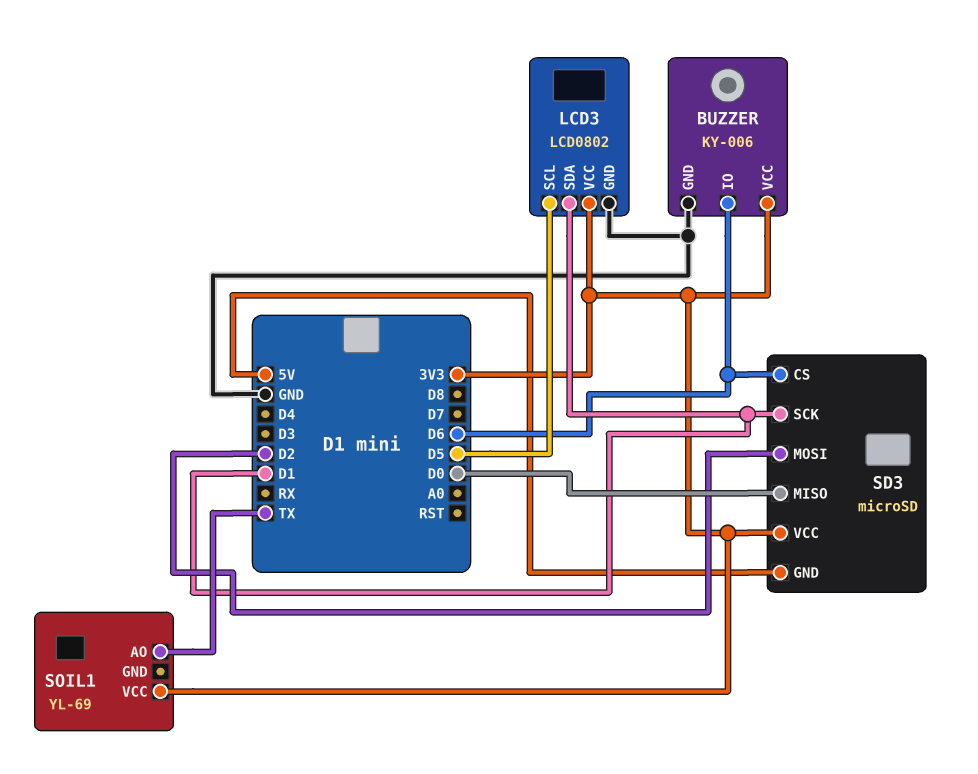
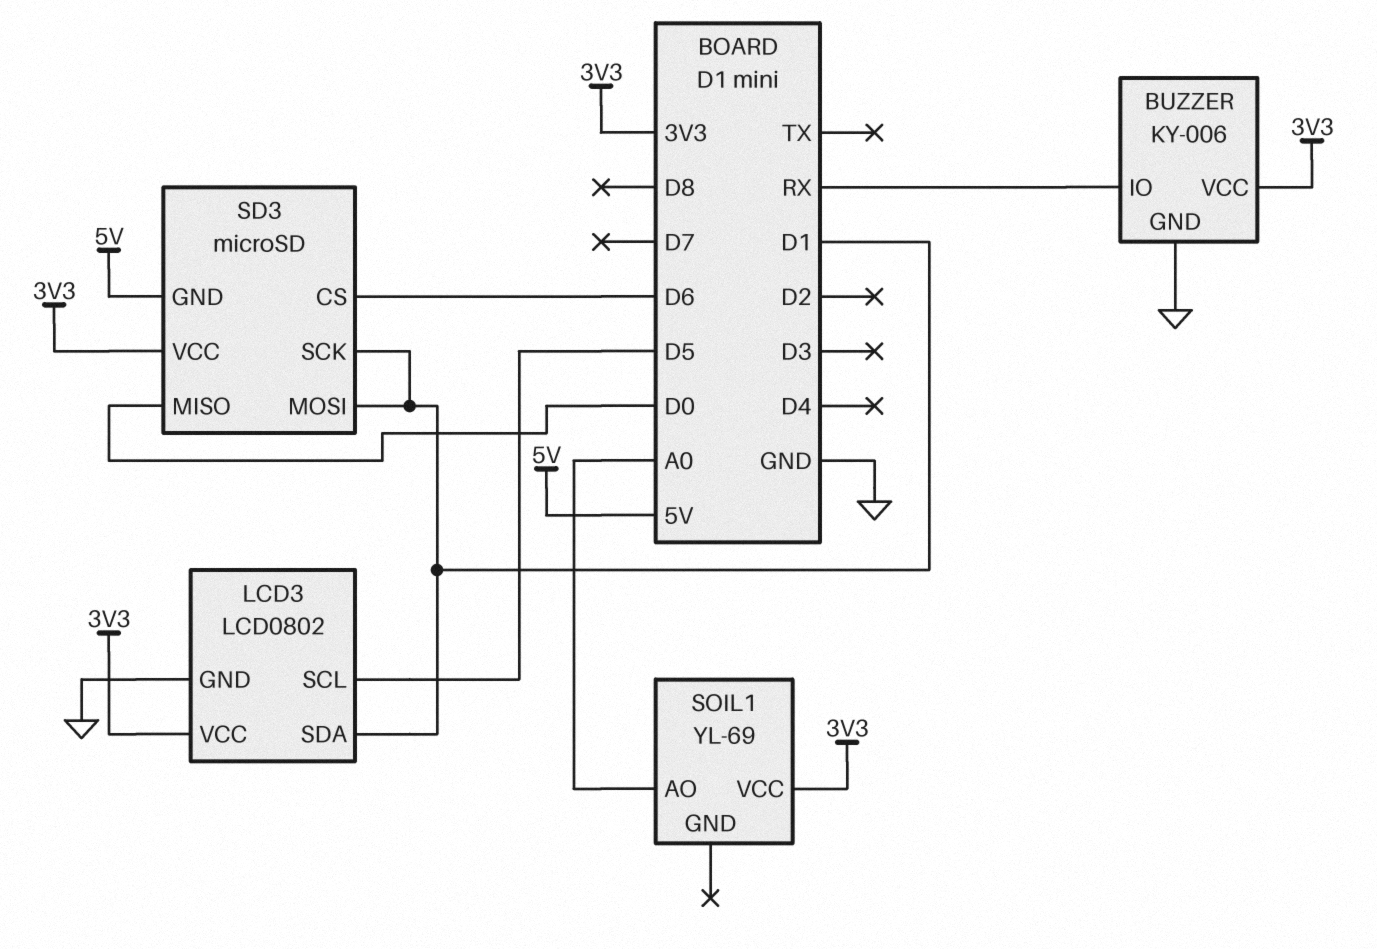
BUZZER pin IO: D6 -> RX
SD3 pin MOSI: D2 -> D1
SOIL1 pin AO: TX -> A0

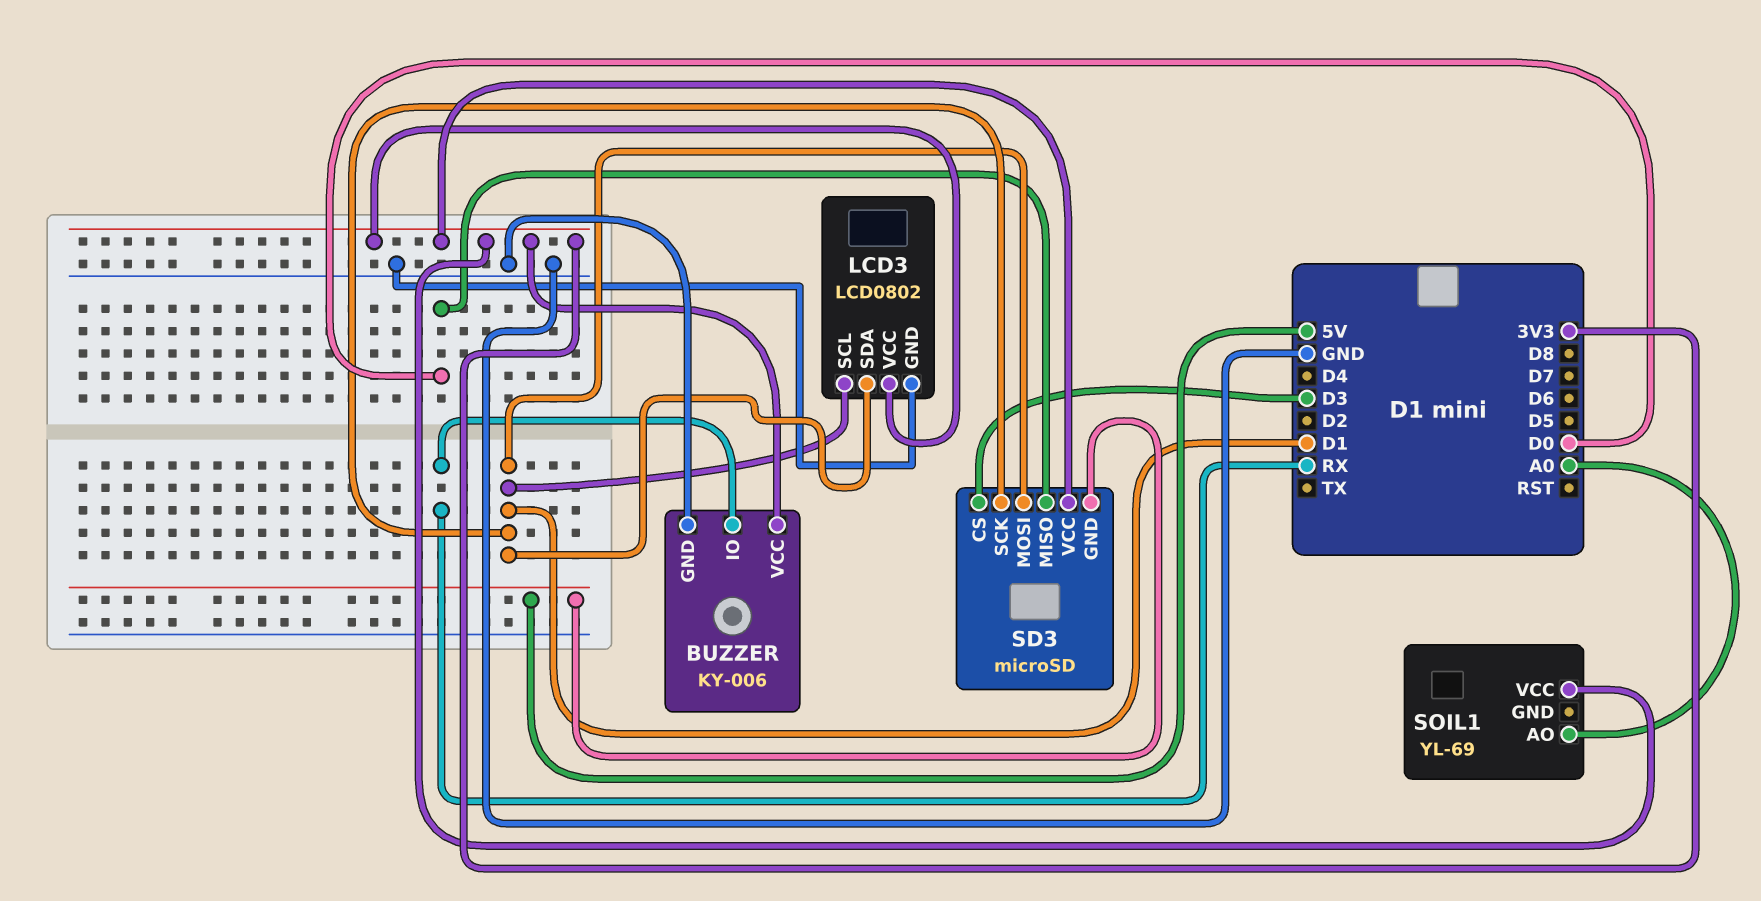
LCD3 pin SCL: D5 -> D1
SD3 pin CS: D6 -> D3

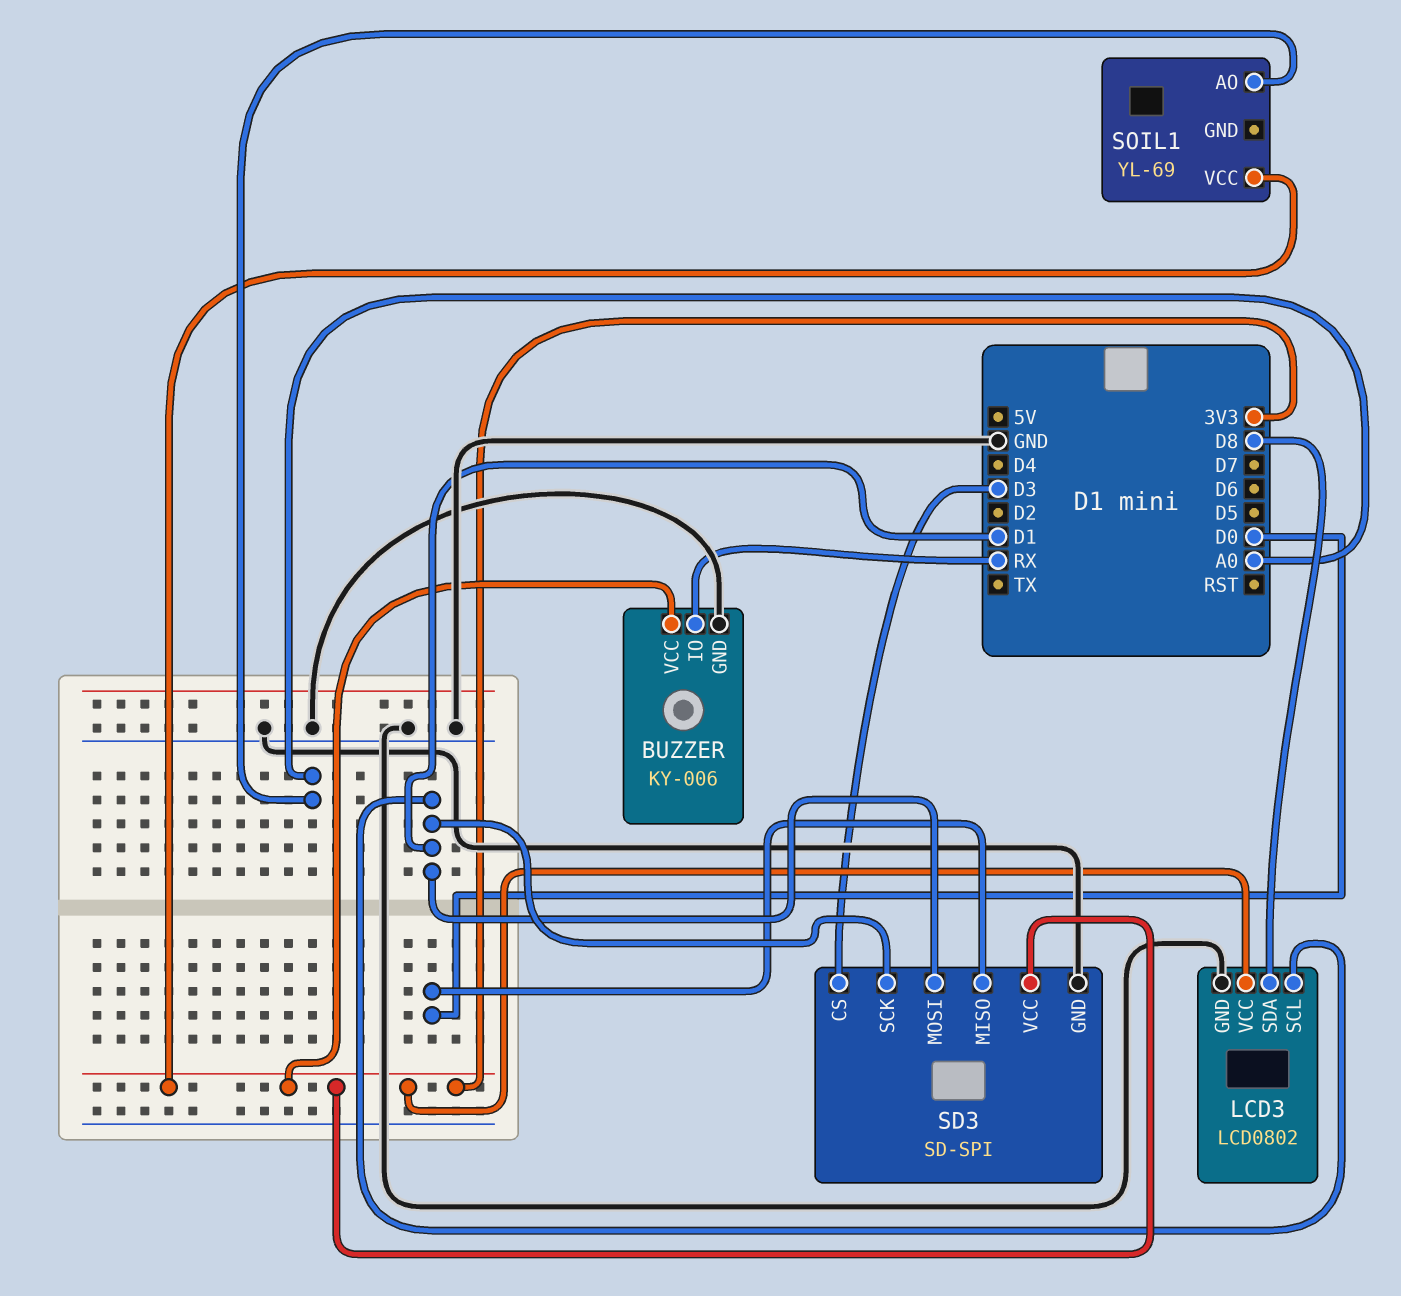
LCD3 pin SDA: D1 -> D8
SD3: microSD -> SD-SPI
SD3 pin GND: 5V -> GND

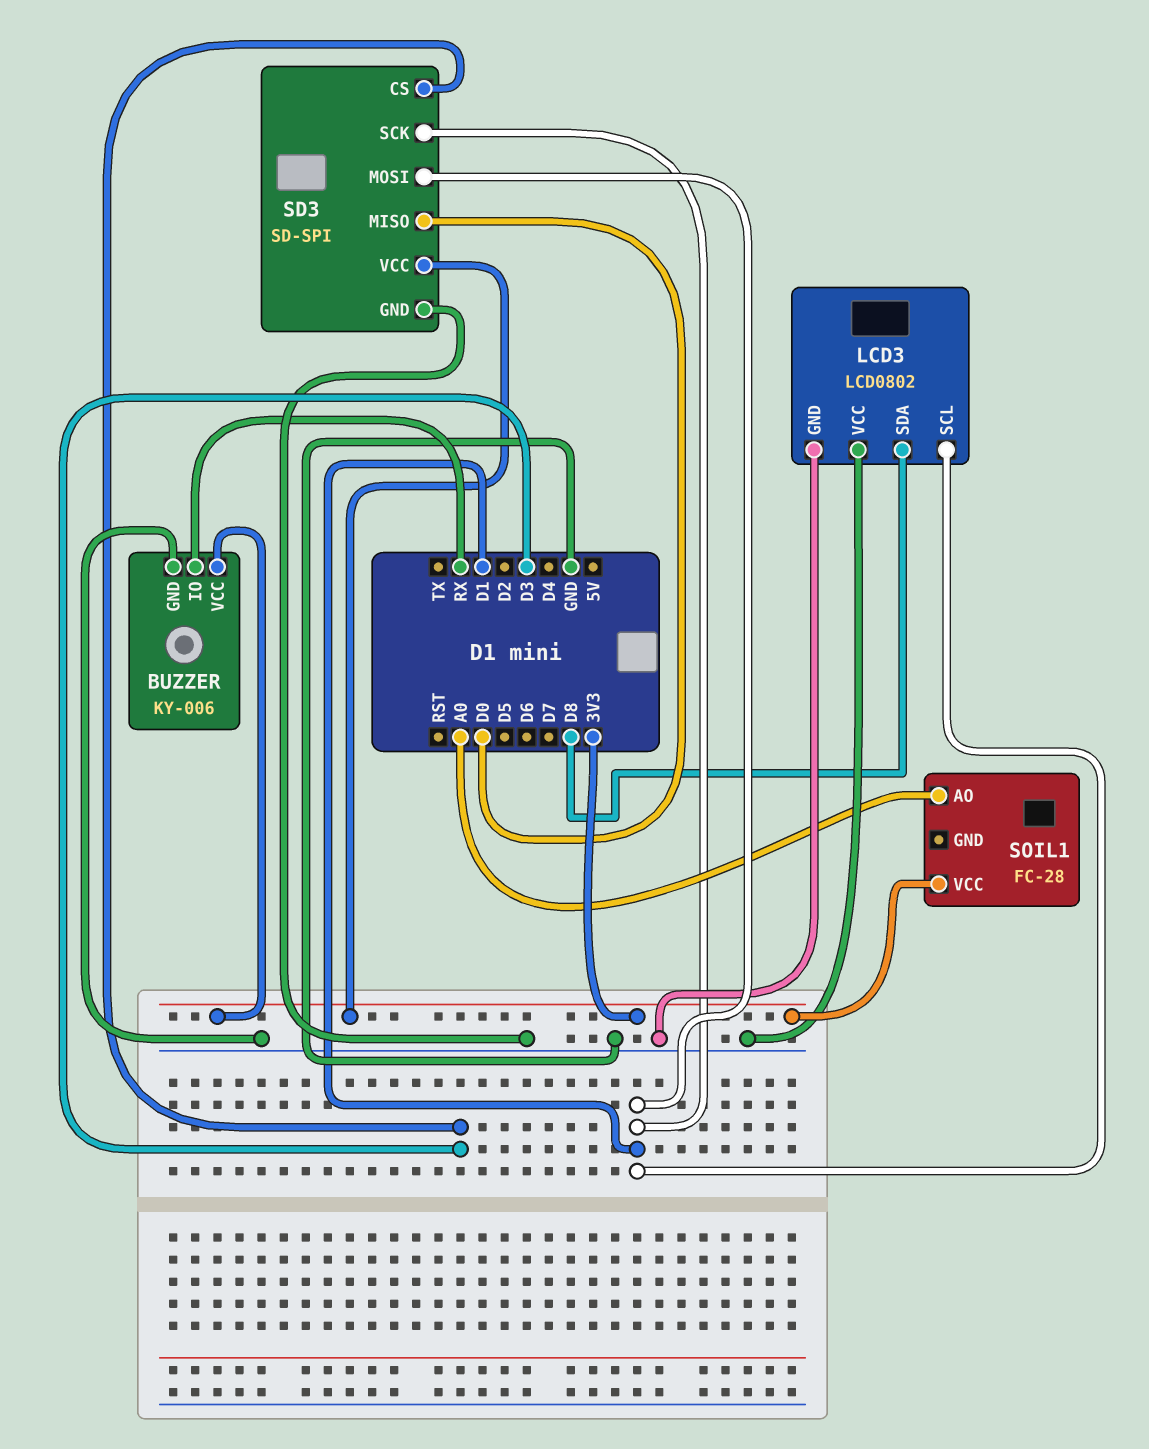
LCD3 pin VCC: 3V3 -> GND
SOIL1: YL-69 -> FC-28

